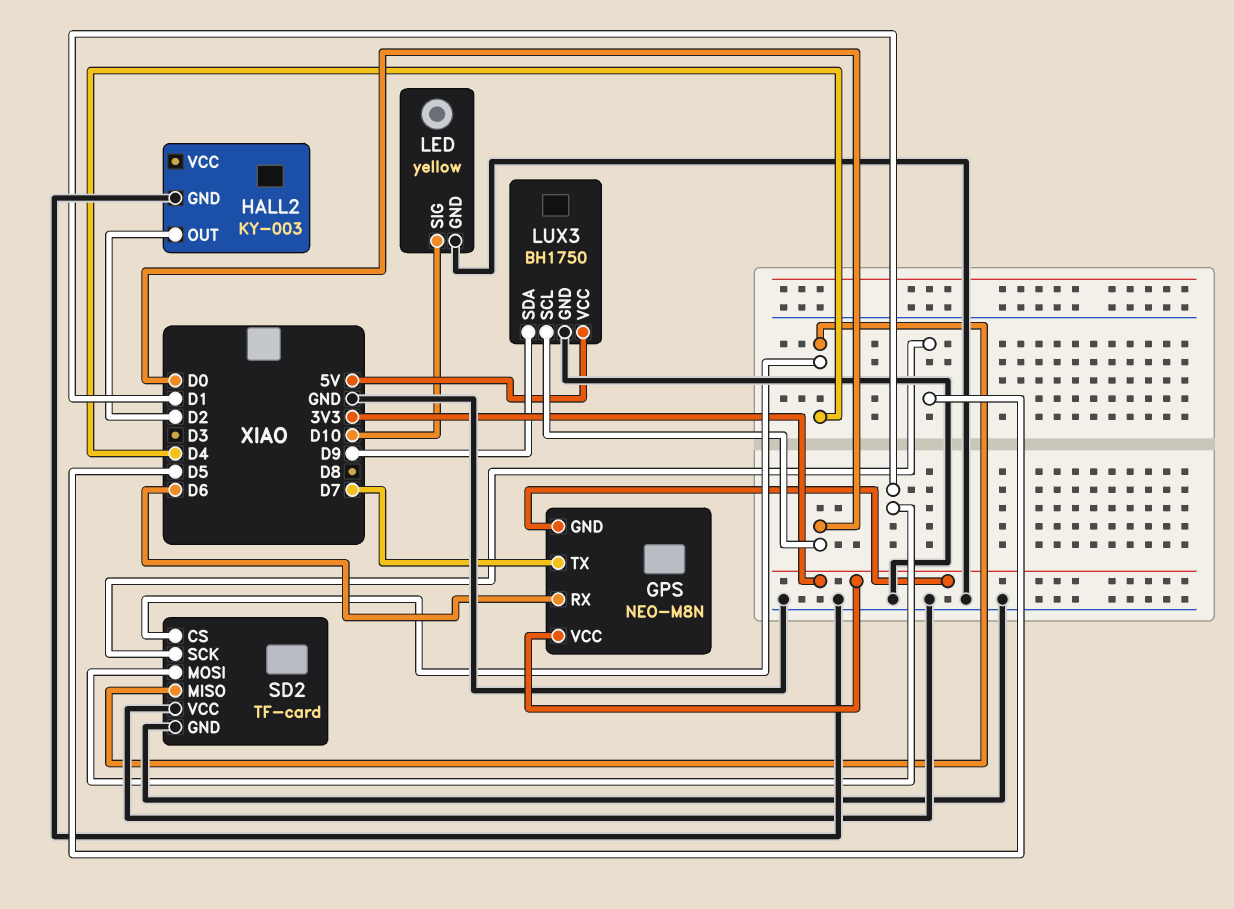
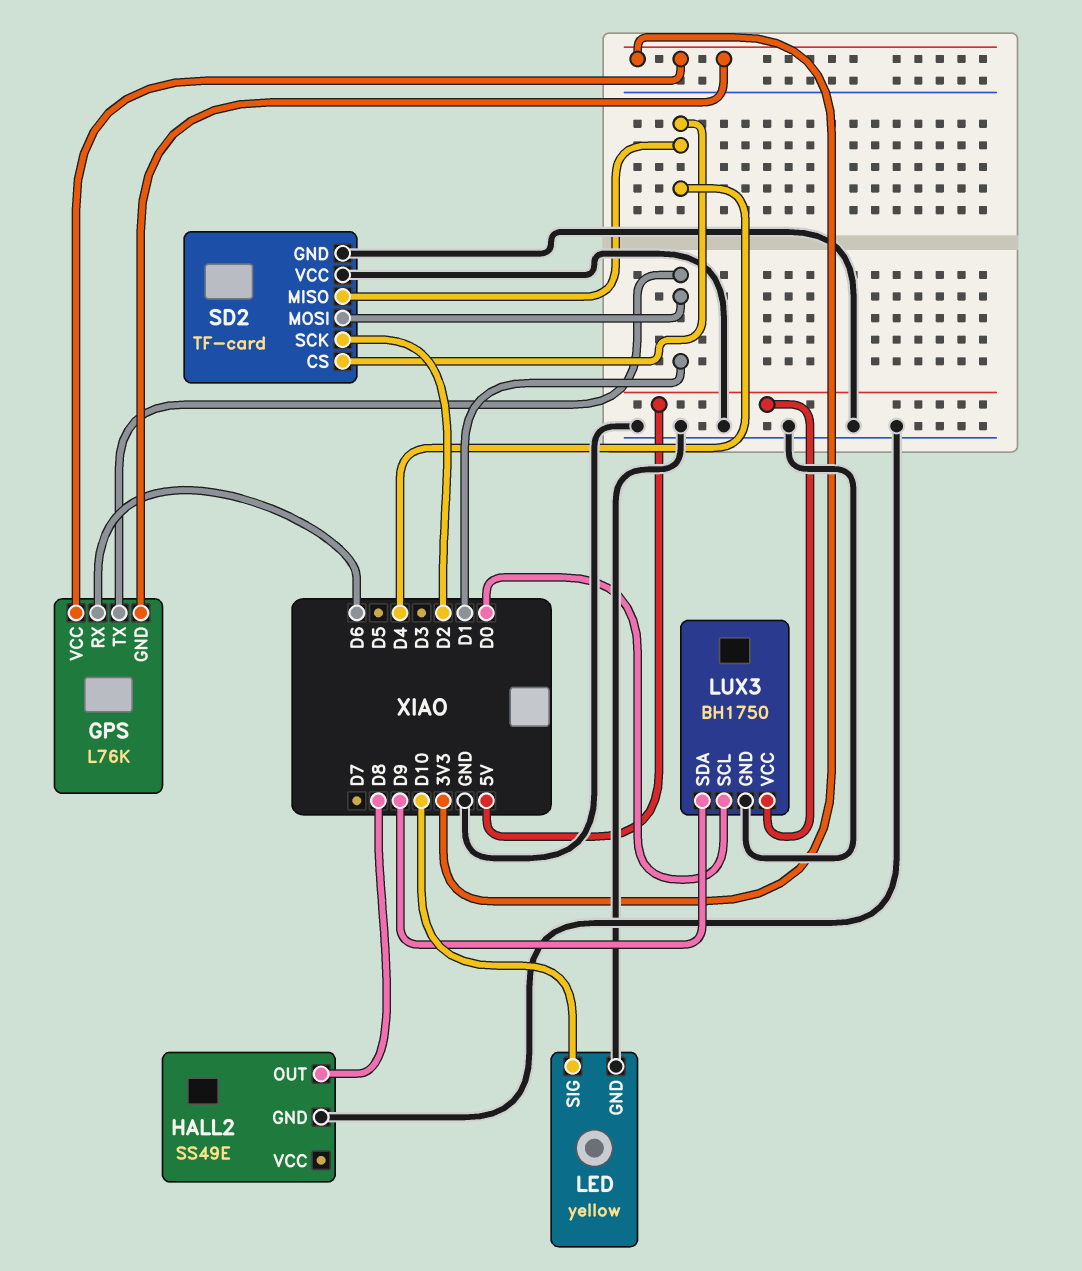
GPS: NEO-M8N -> L76K
GPS pin TX: D7 -> D1
HALL2: KY-003 -> SS49E
HALL2 pin OUT: D2 -> D8
SD2 pin SCK: D5 -> D2

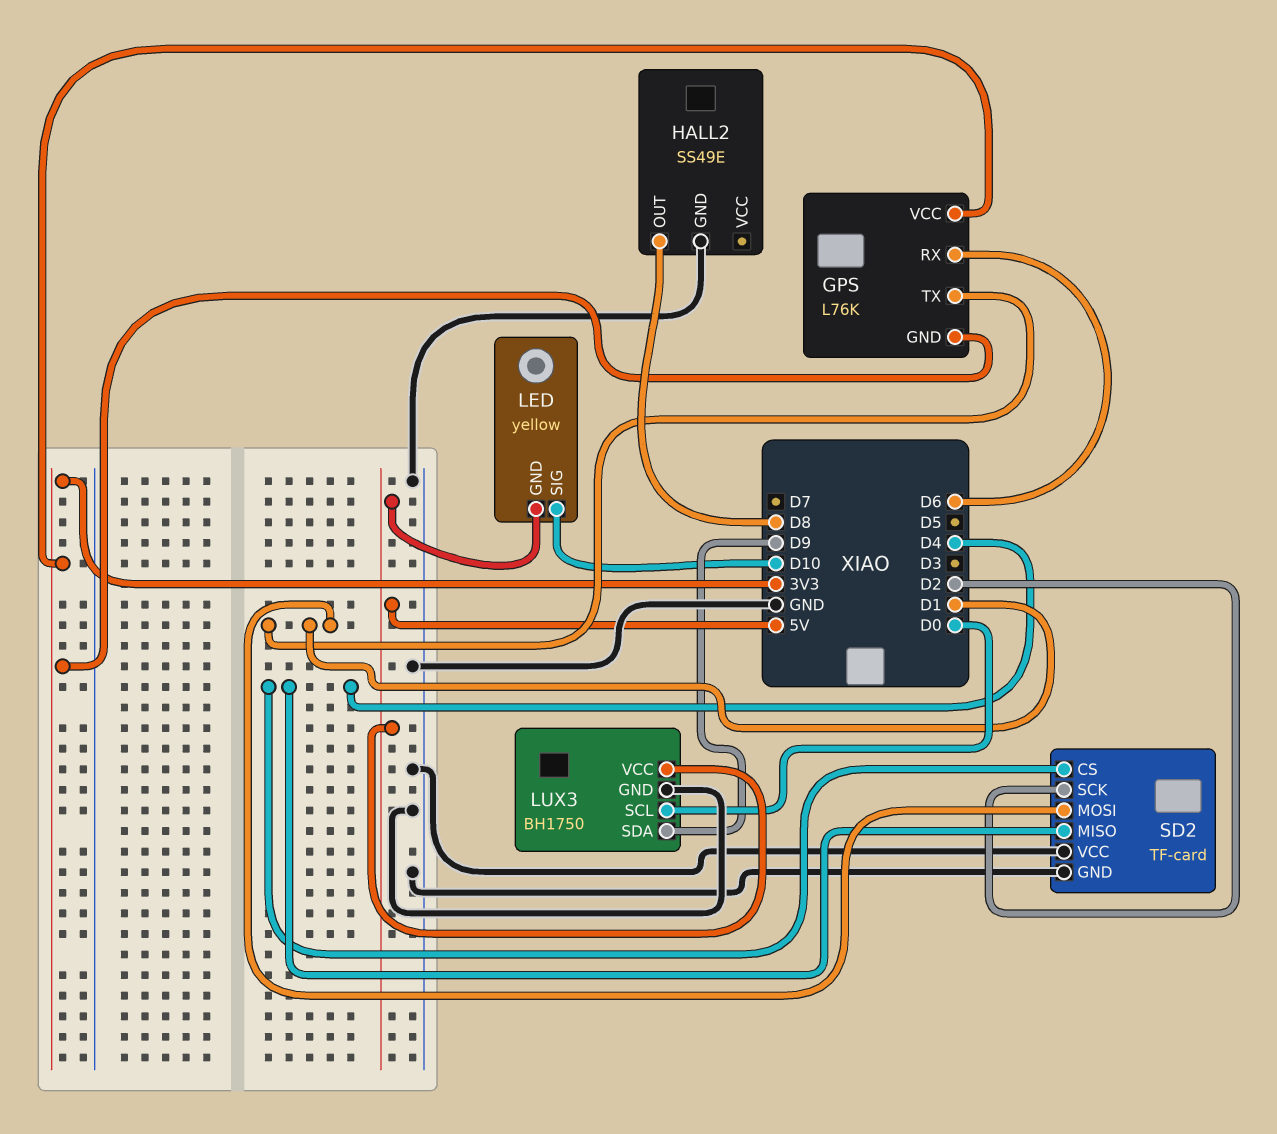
LED pin GND: GND -> 5V

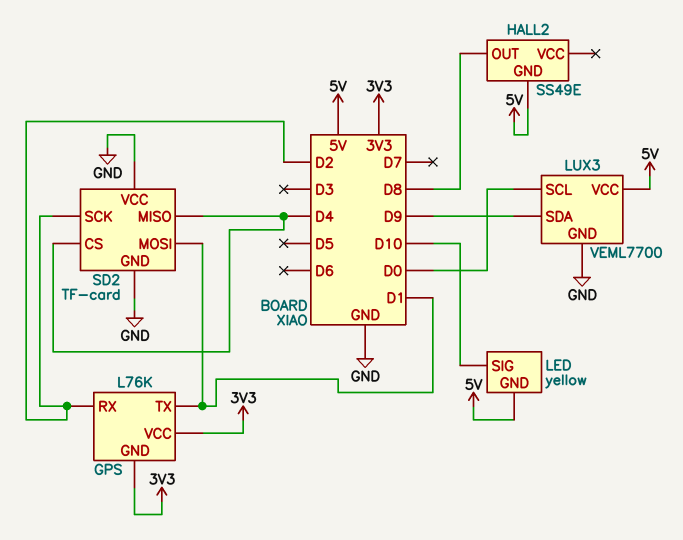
GPS pin RX: D6 -> D2
HALL2 pin GND: GND -> 5V
LUX3: BH1750 -> VEML7700

